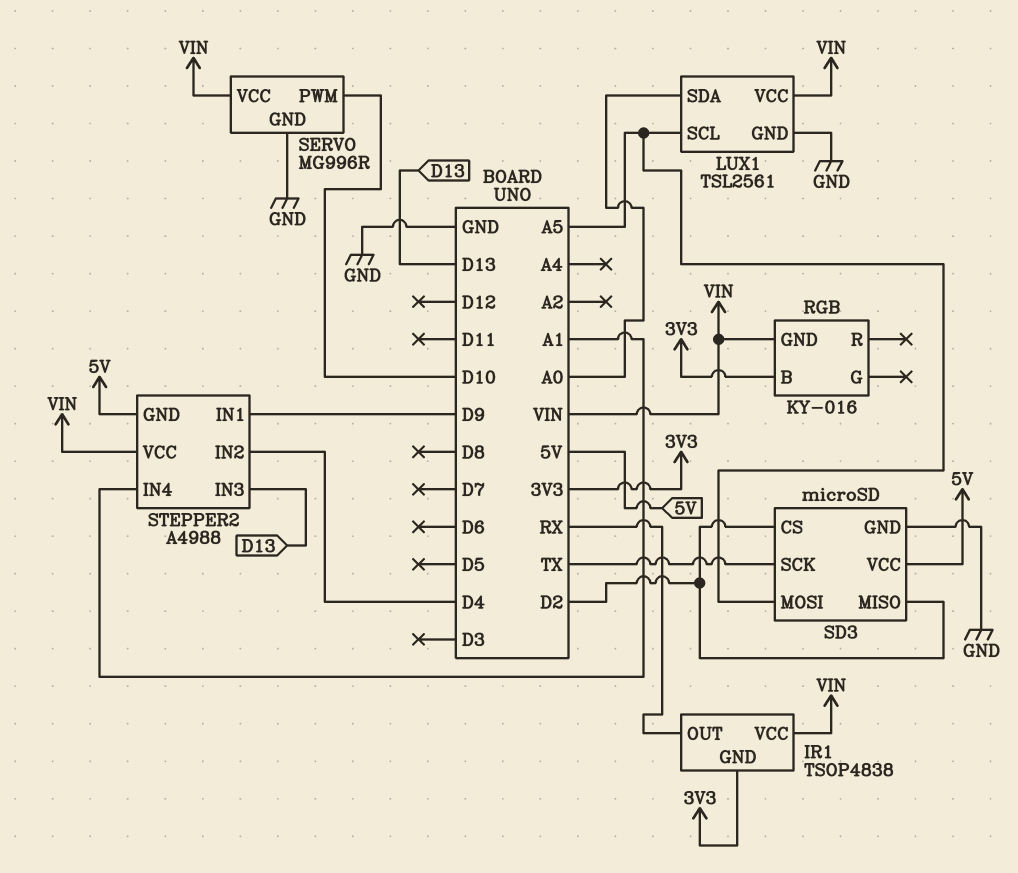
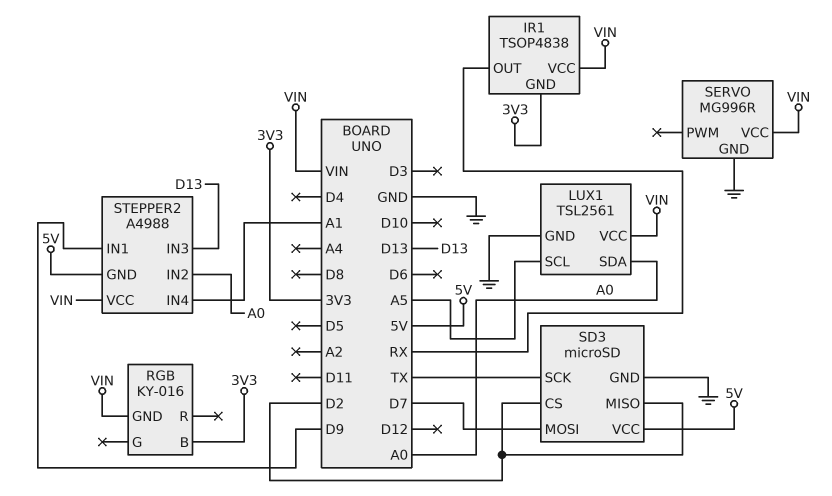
SD3 pin MOSI: A5 -> D7
SERVO pin PWM: D10 -> none
STEPPER2 pin IN2: D4 -> A0

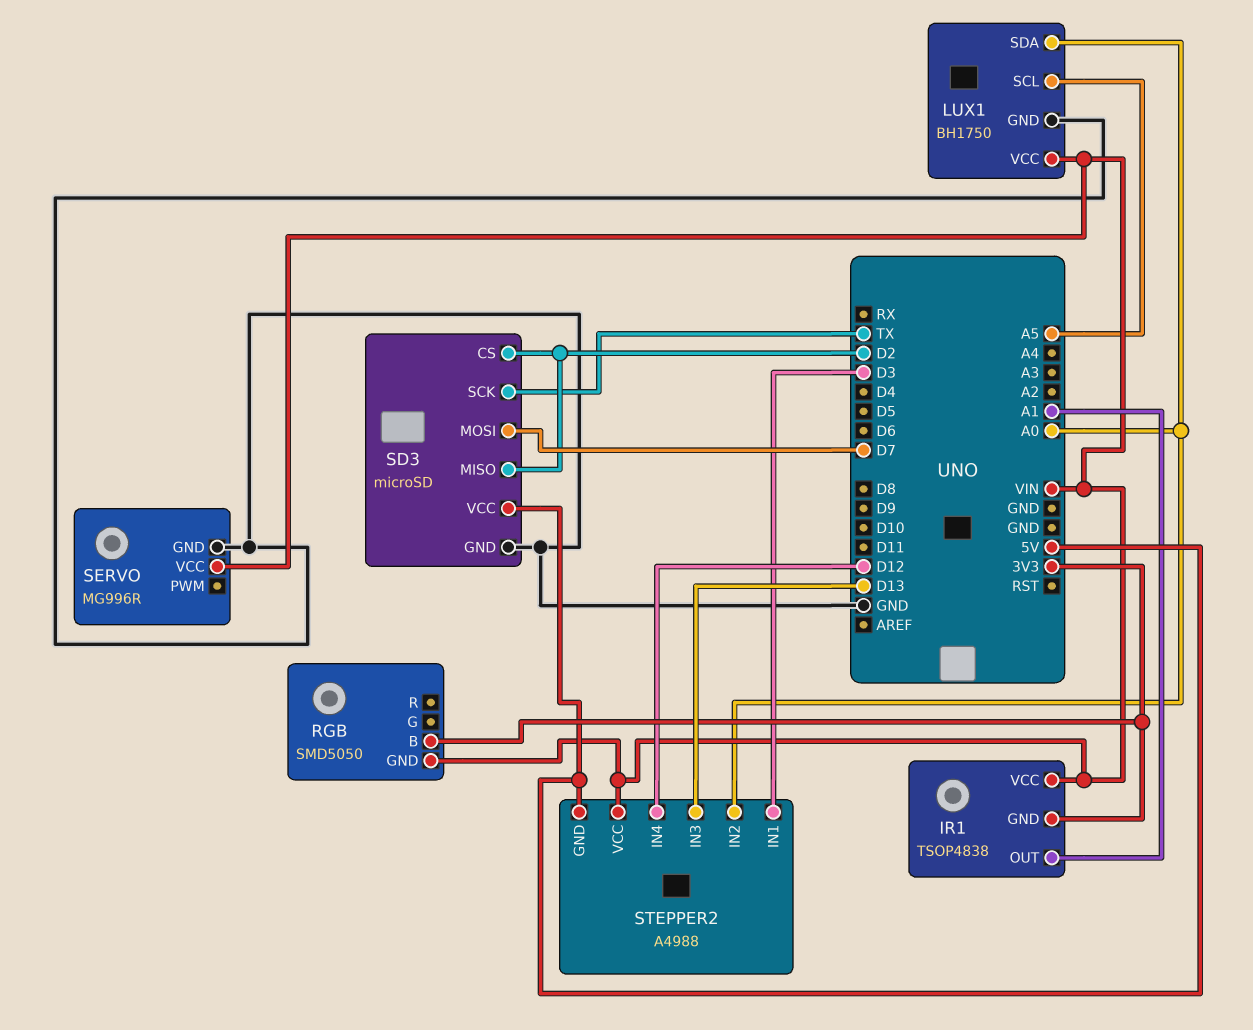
IR1 pin OUT: RX -> A1
LUX1: TSL2561 -> BH1750
RGB: KY-016 -> SMD5050
STEPPER2 pin IN1: D9 -> D3
STEPPER2 pin IN4: A1 -> D12

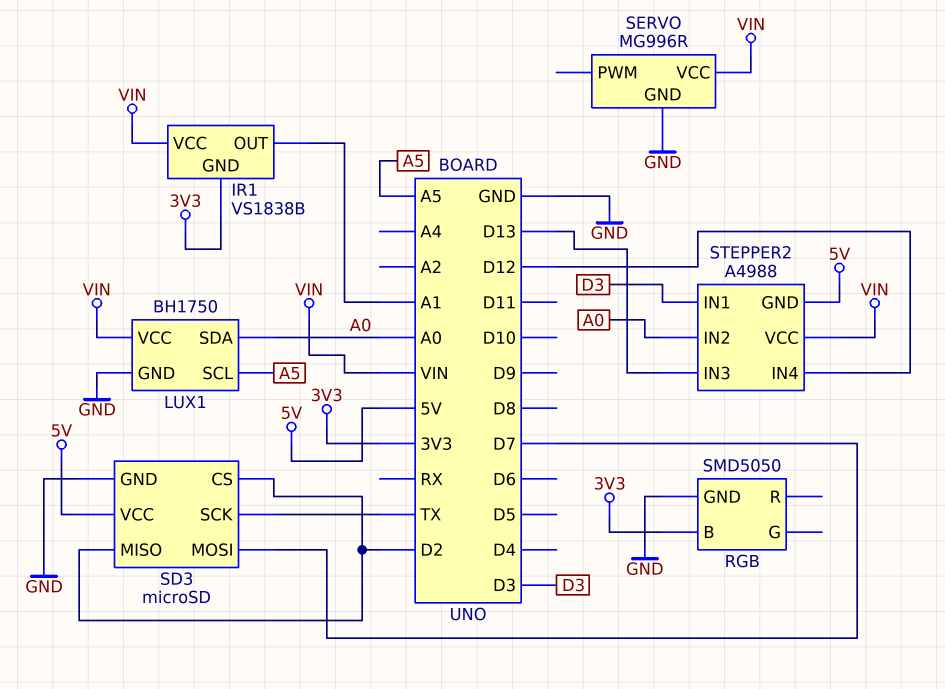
IR1: TSOP4838 -> VS1838B
RGB pin GND: VIN -> GND

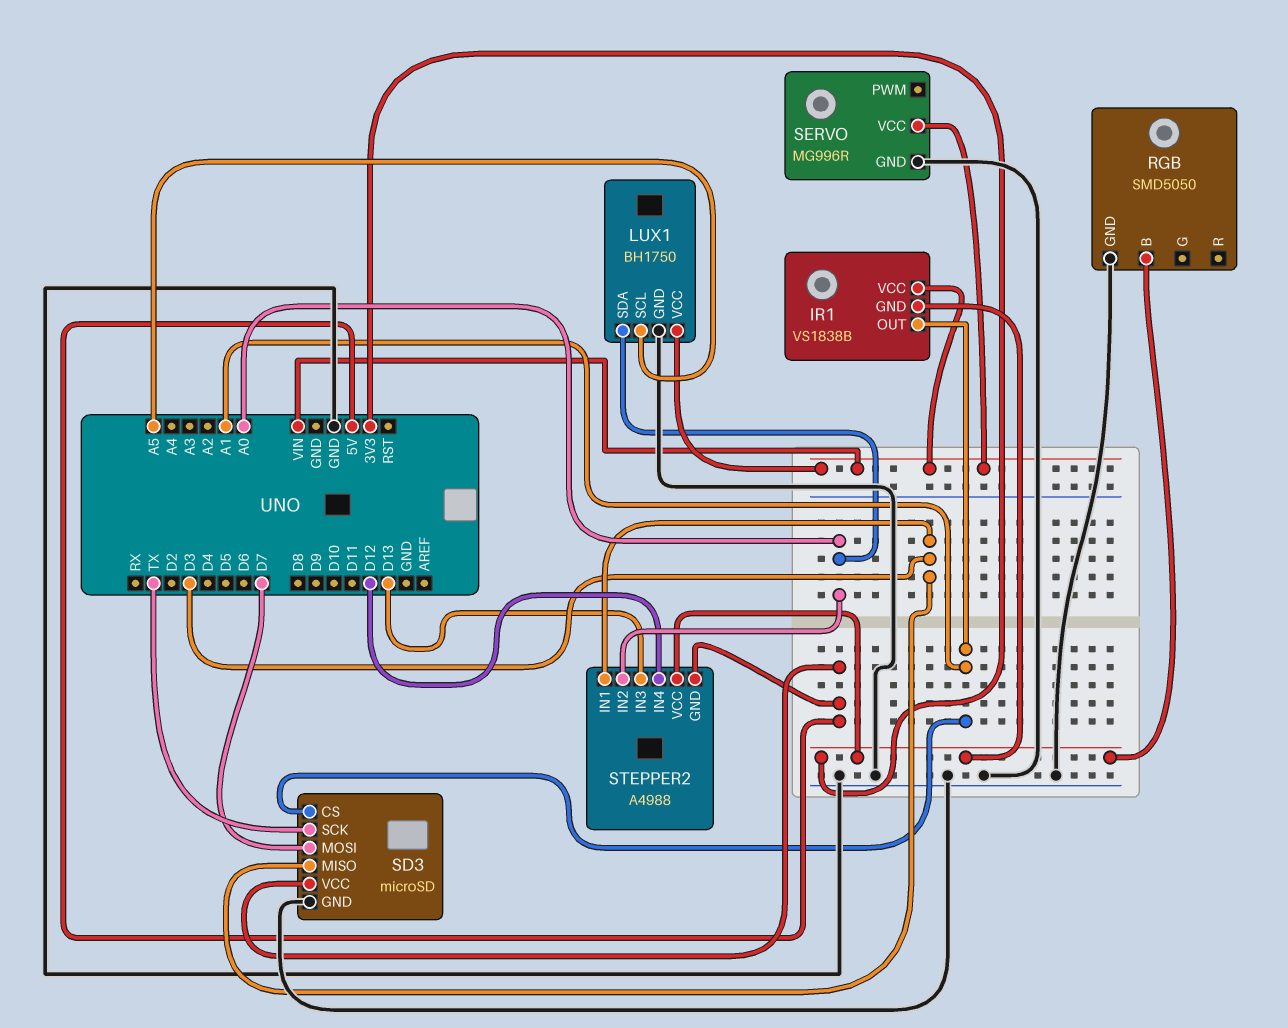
SD3 pin CS: D2 -> A1
SD3 pin MISO: D2 -> D3
STEPPER2 pin VCC: VIN -> 3V3

